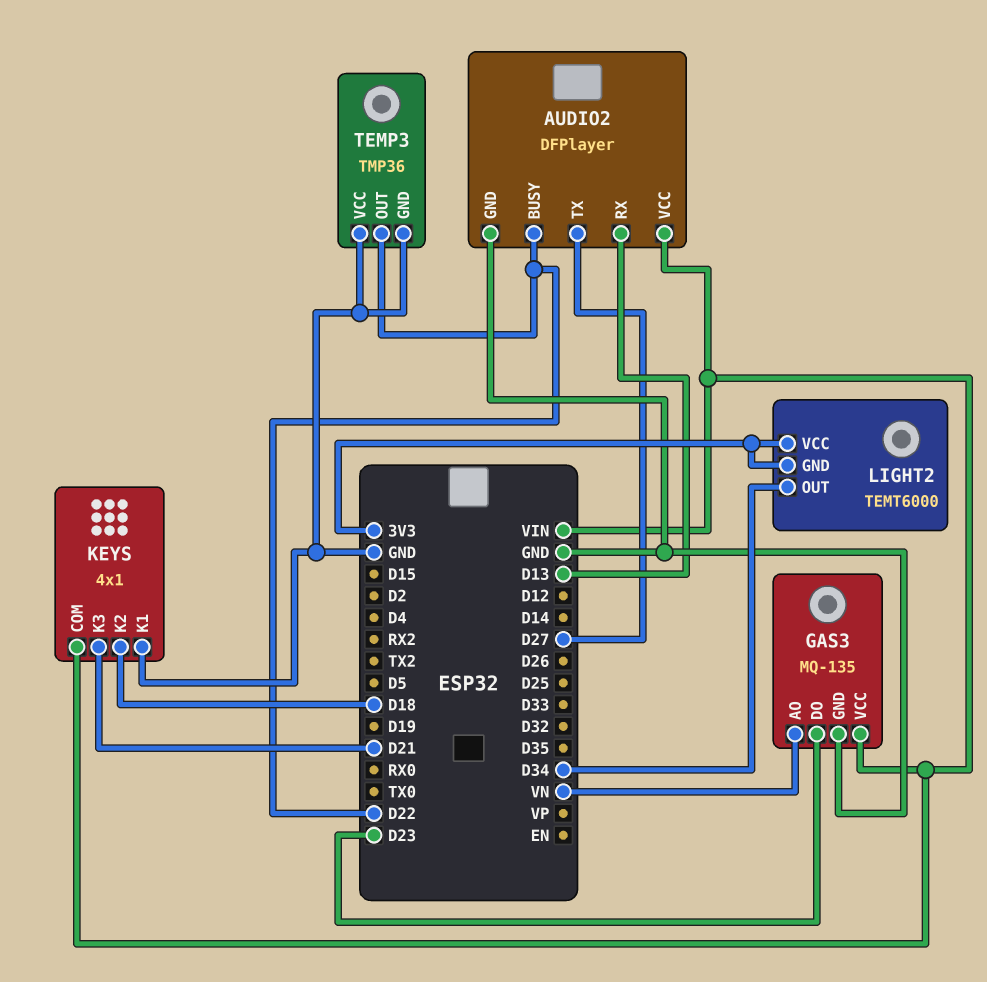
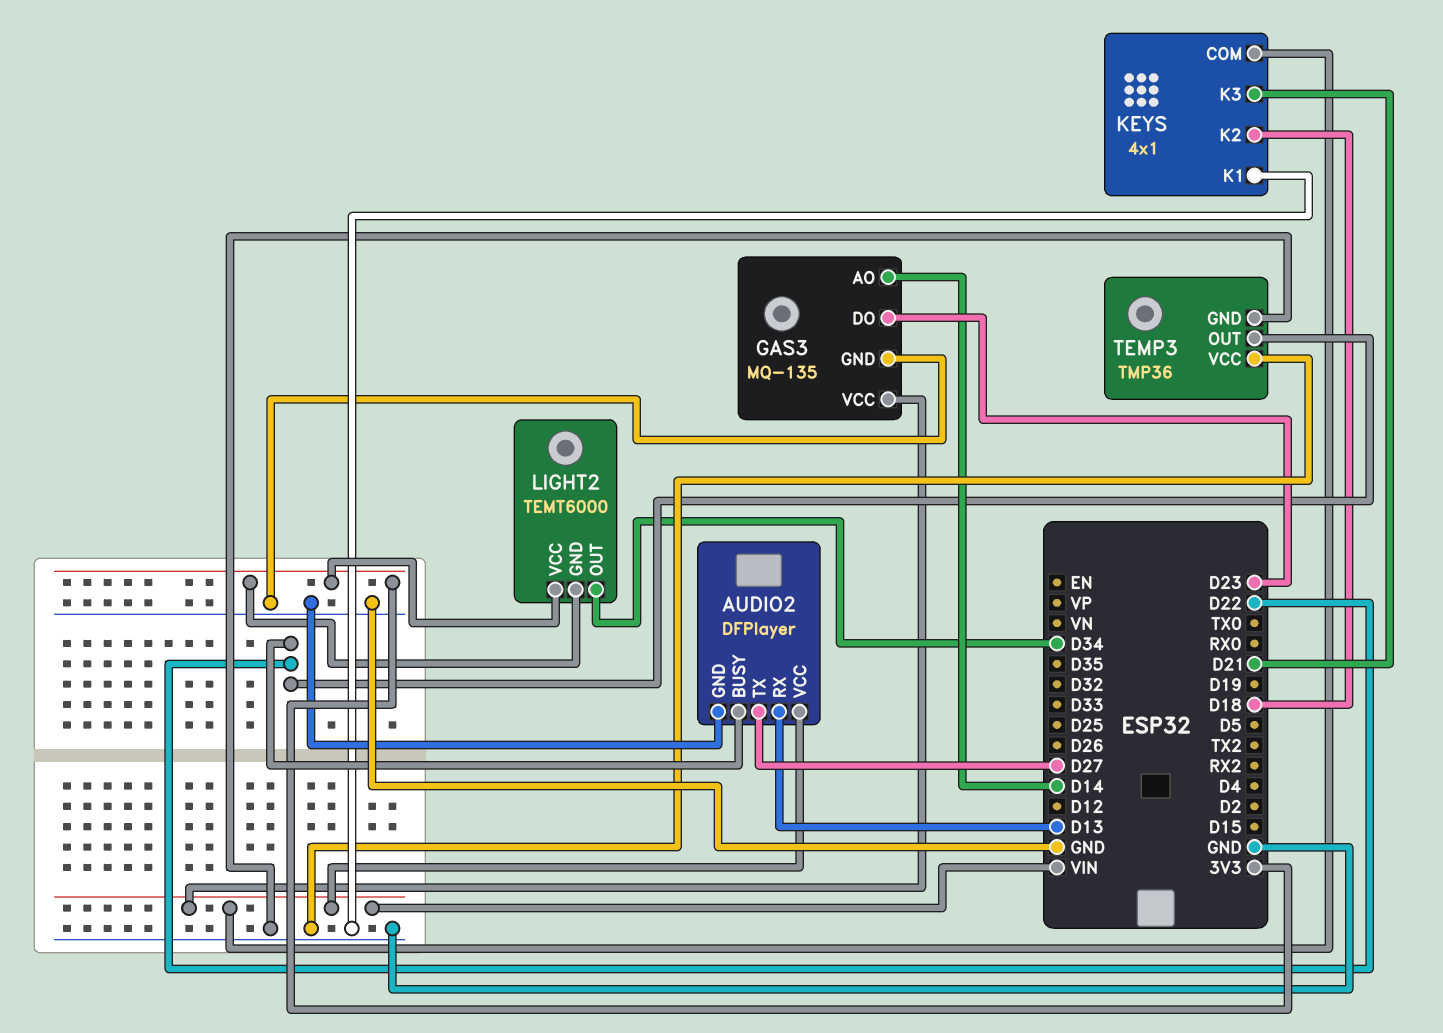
GAS3 pin AO: VN -> D14

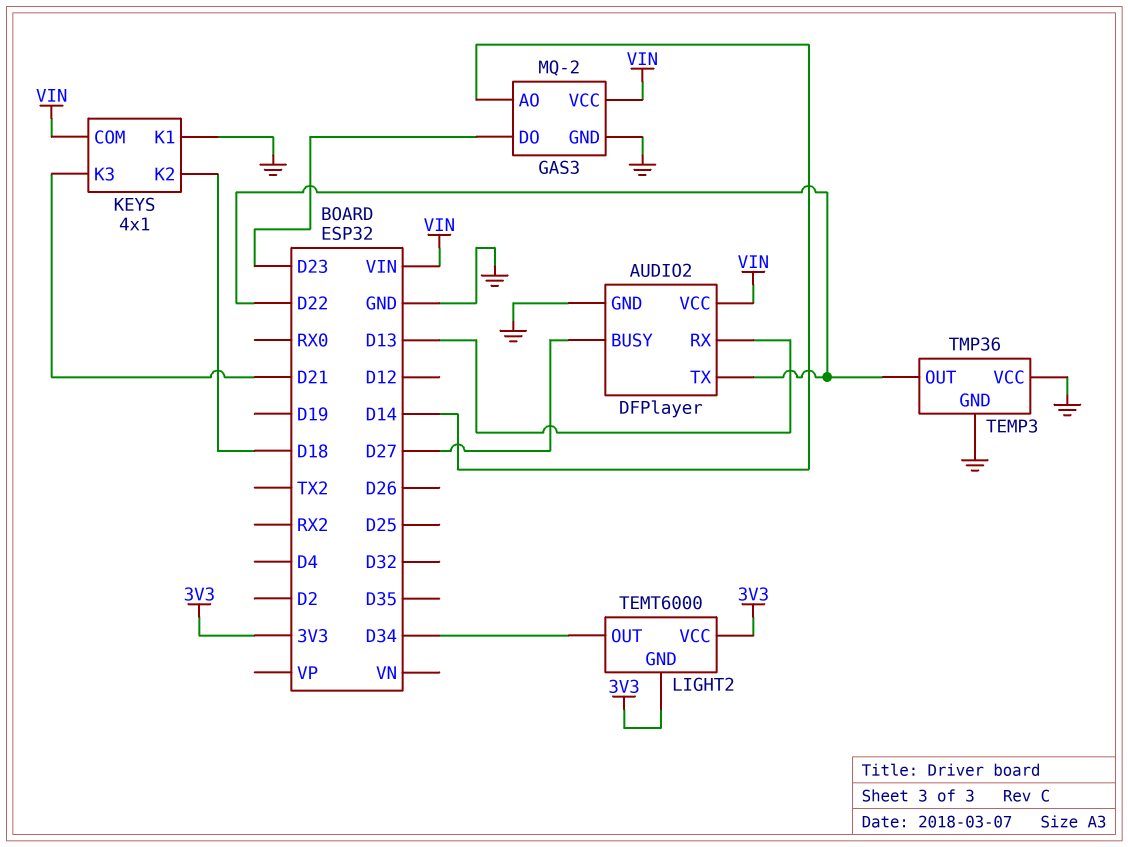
AUDIO2 pin BUSY: D22 -> D27
AUDIO2 pin TX: D27 -> D22
GAS3: MQ-135 -> MQ-2

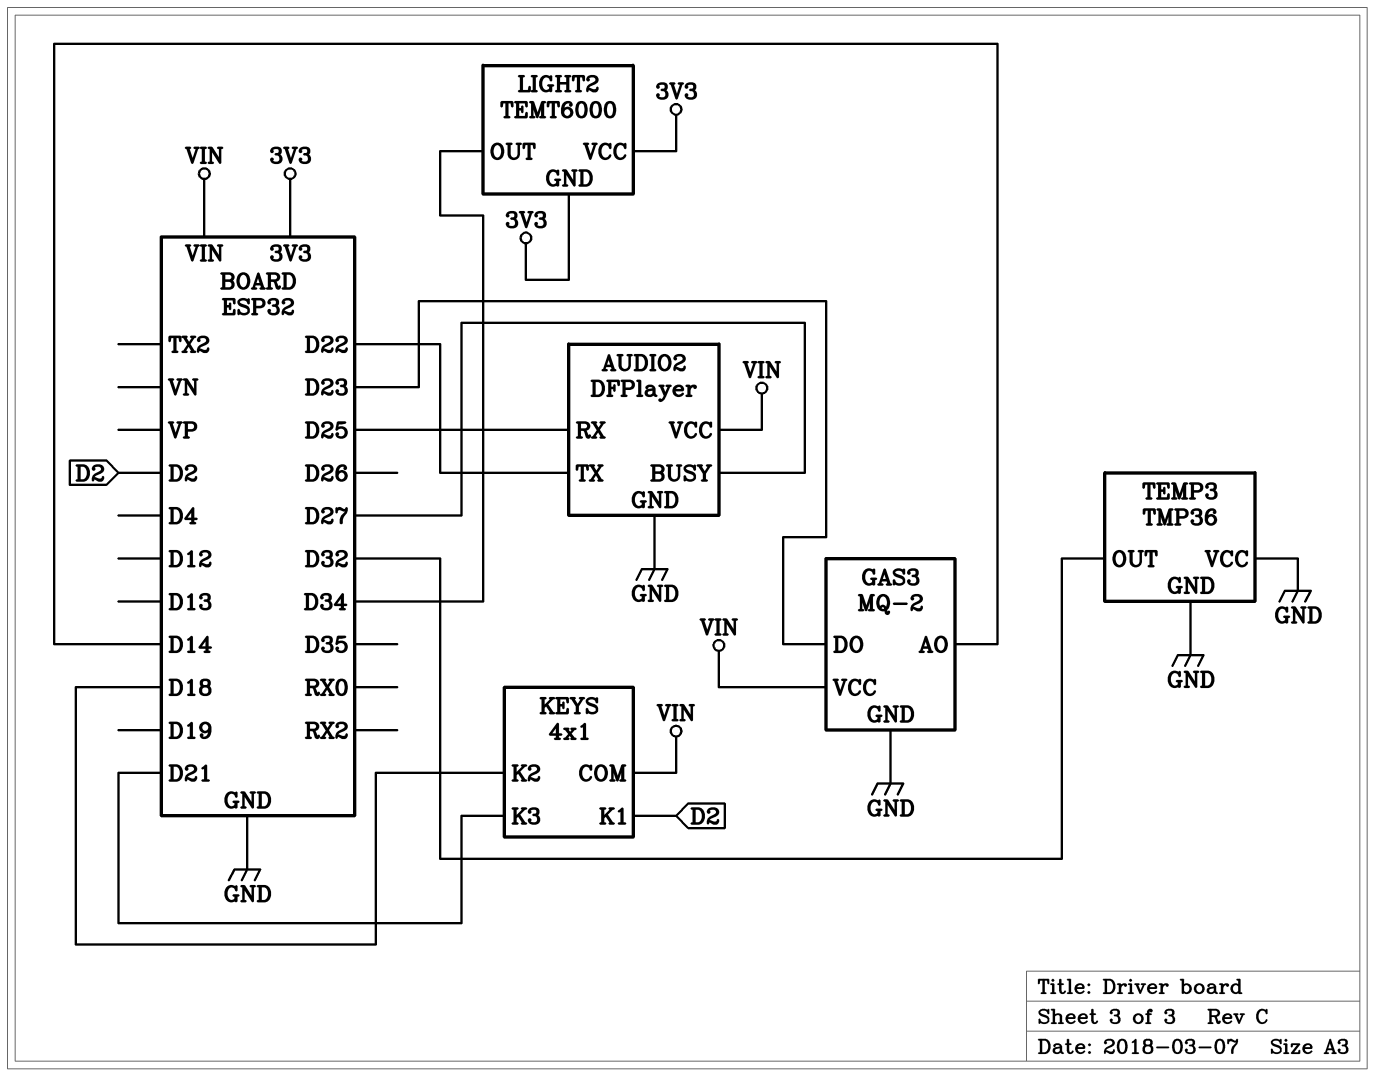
AUDIO2 pin RX: D13 -> D25
KEYS pin K1: GND -> D2
TEMP3 pin OUT: D22 -> D32

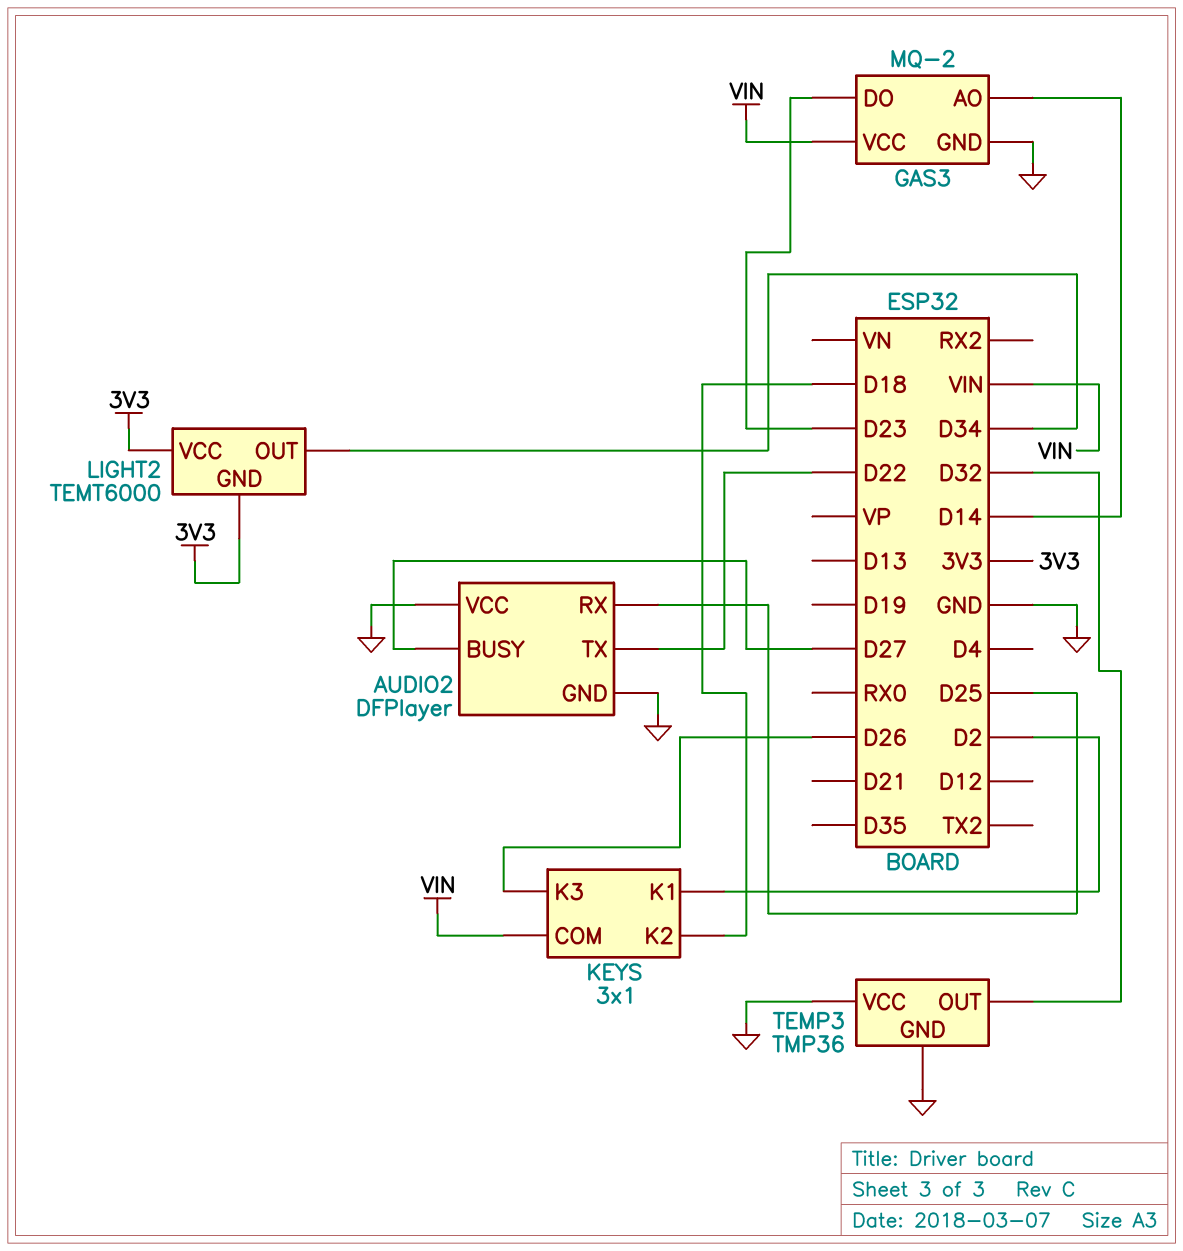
AUDIO2 pin VCC: VIN -> GND
KEYS: 4x1 -> 3x1
KEYS pin K3: D21 -> D26

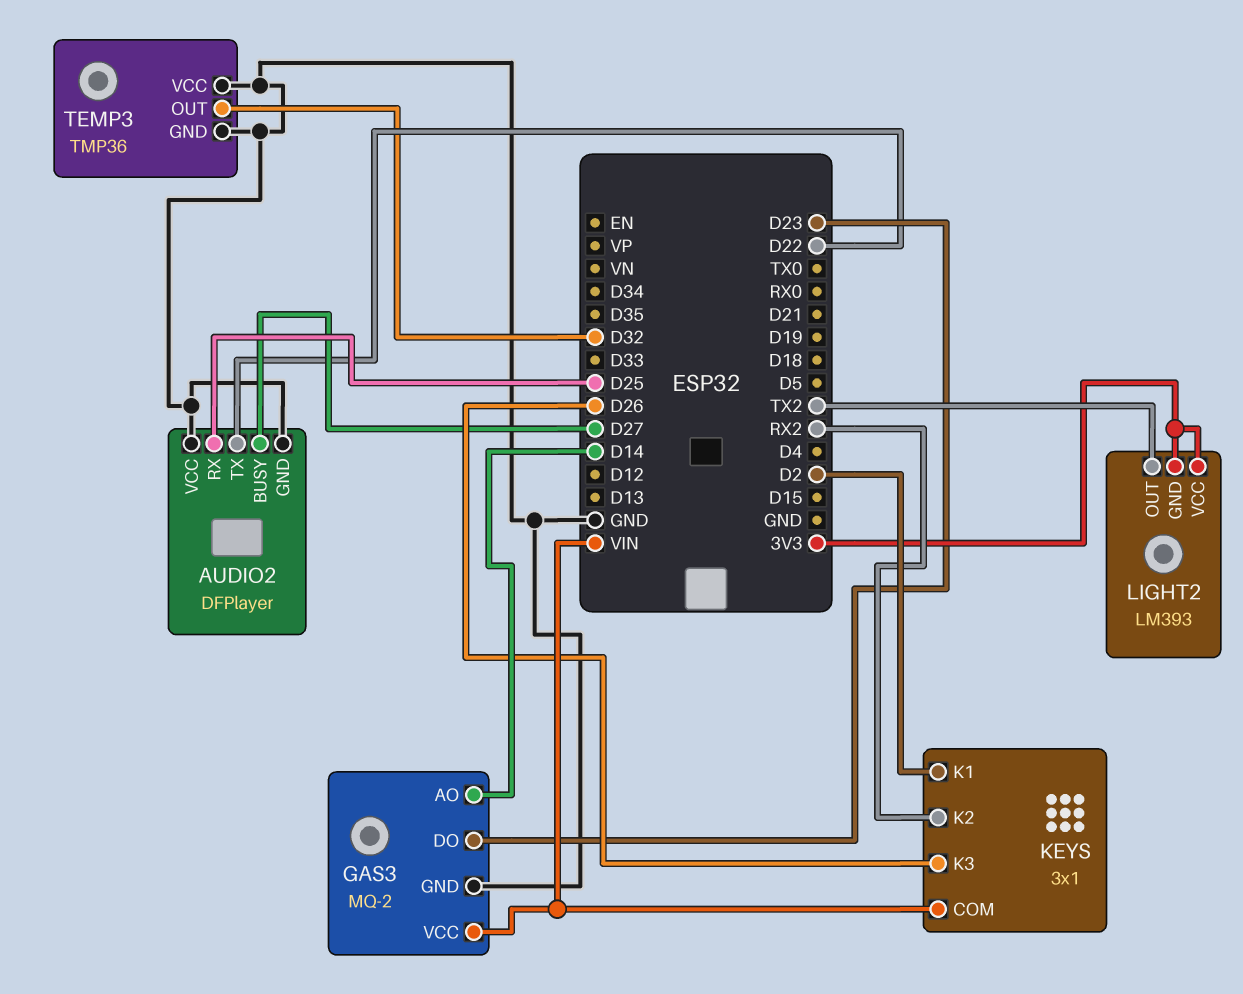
KEYS pin K2: D18 -> RX2
LIGHT2: TEMT6000 -> LM393
LIGHT2 pin OUT: D34 -> TX2

